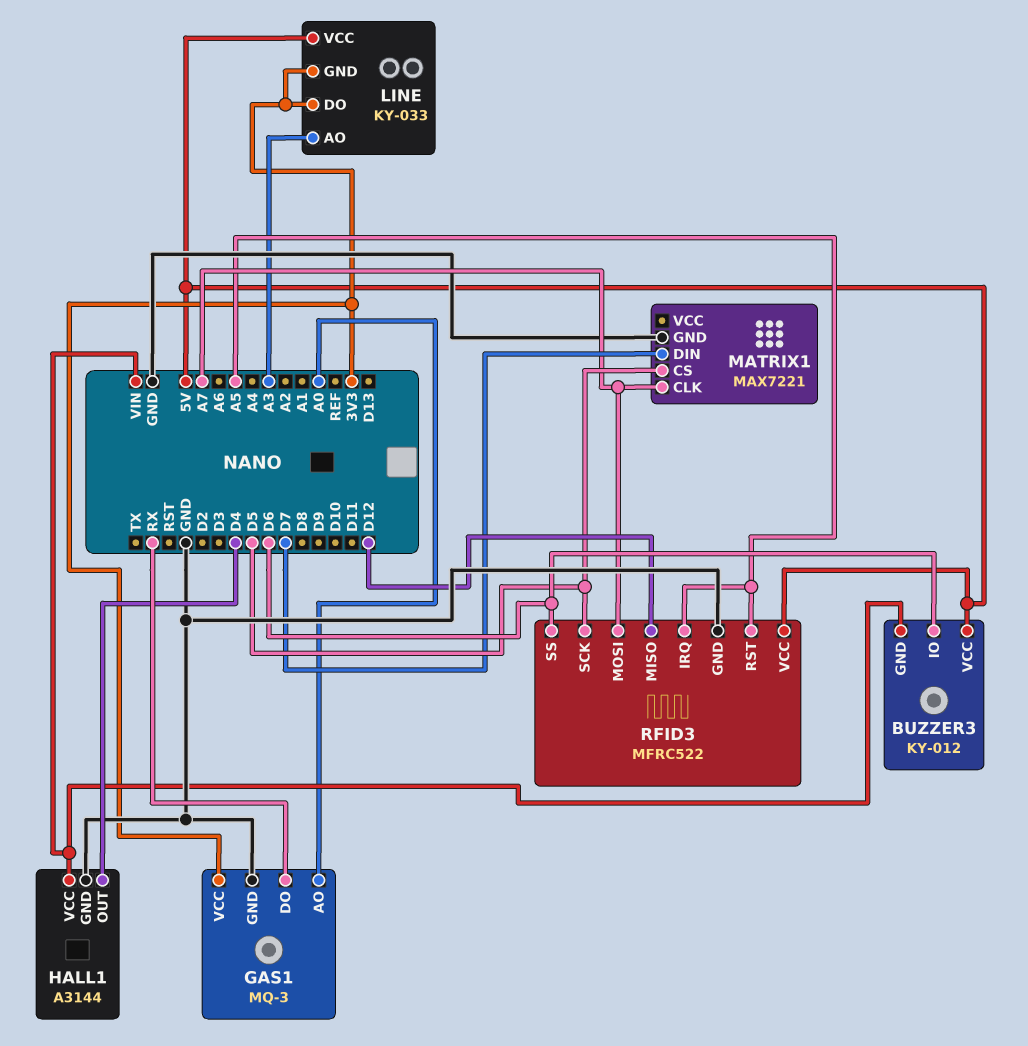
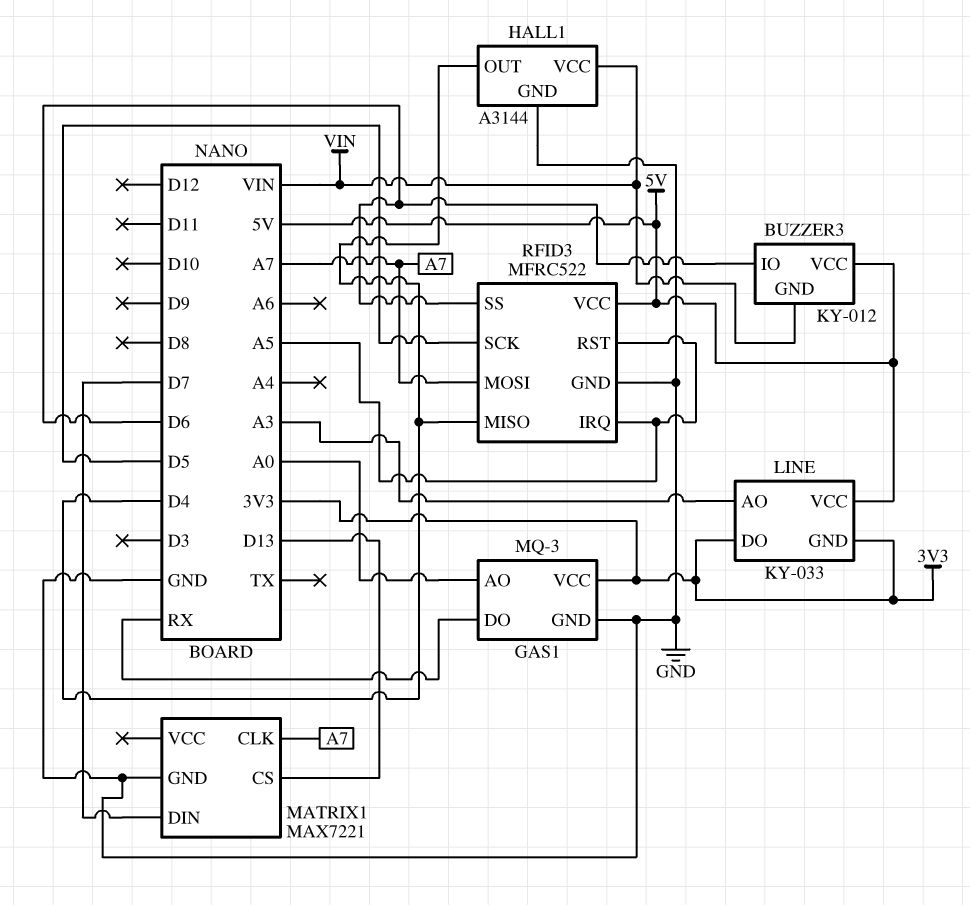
MATRIX1 pin CS: D5 -> D13
RFID3 pin MISO: D12 -> D4

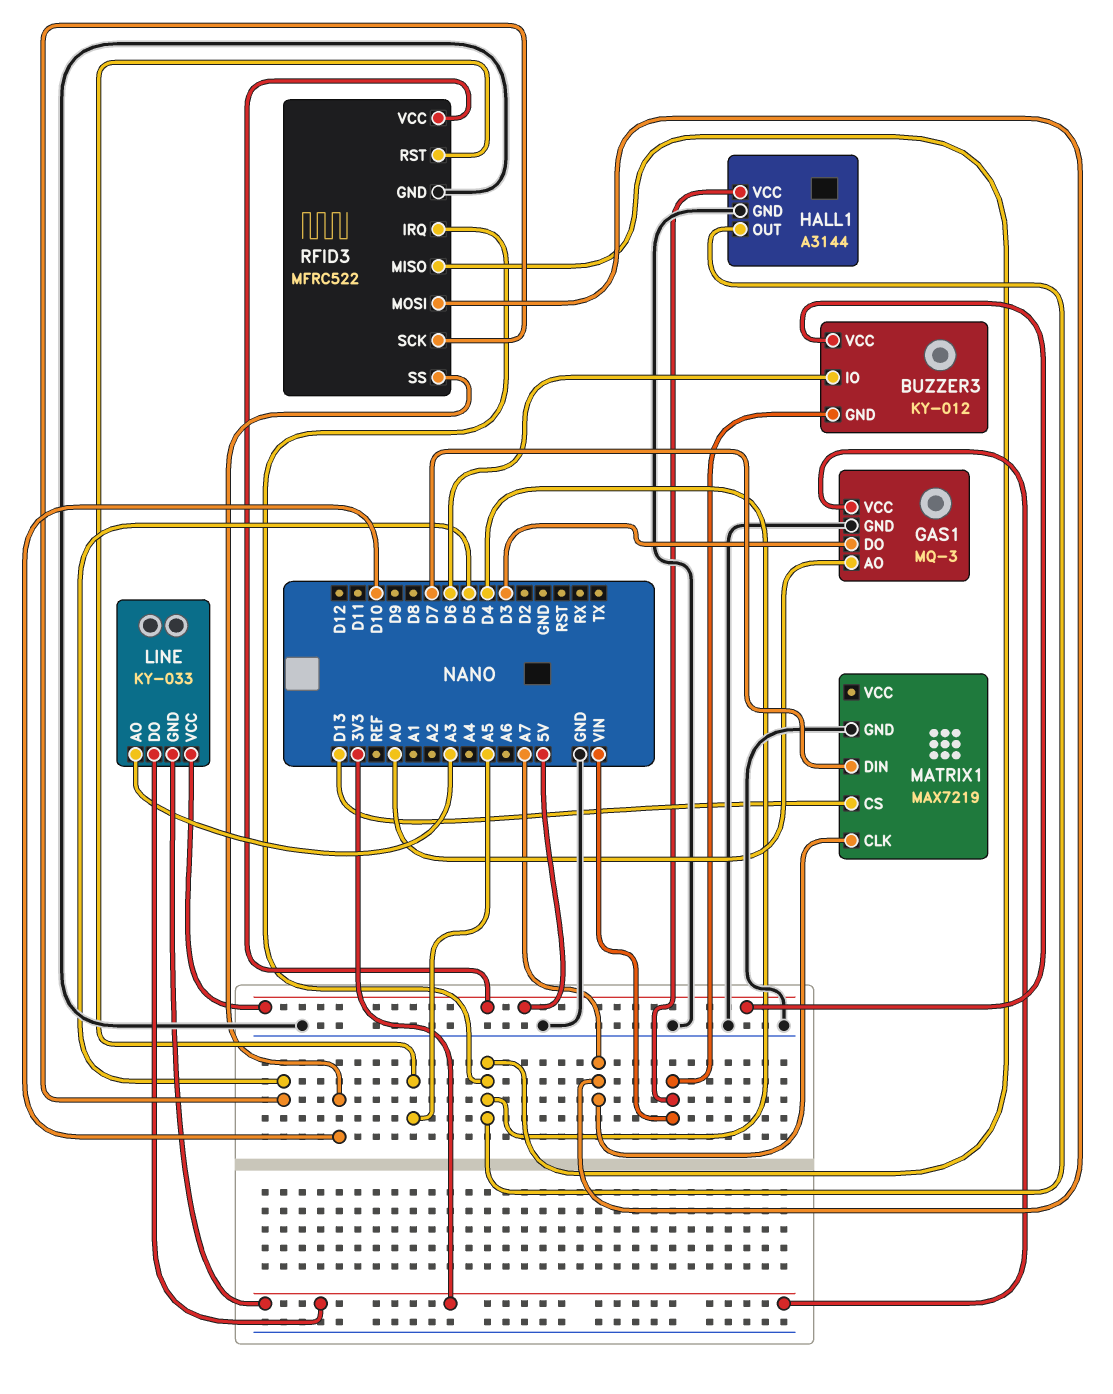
GAS1 pin DO: RX -> D3
MATRIX1: MAX7221 -> MAX7219
RFID3 pin IRQ: A5 -> D4
RFID3 pin SS: D6 -> D10

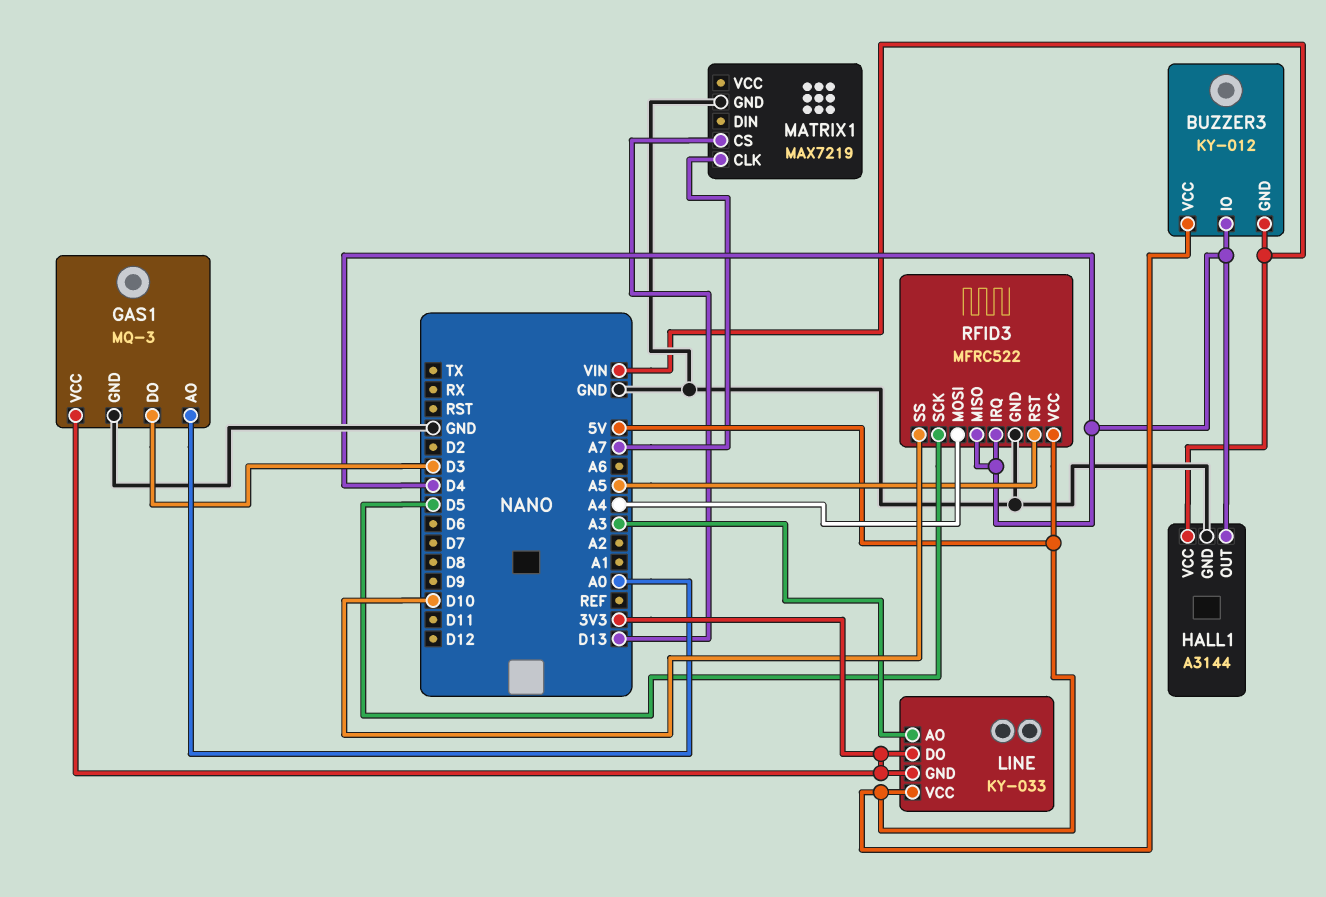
BUZZER3 pin IO: D6 -> D4
MATRIX1 pin DIN: D7 -> none
RFID3 pin MOSI: A7 -> A4

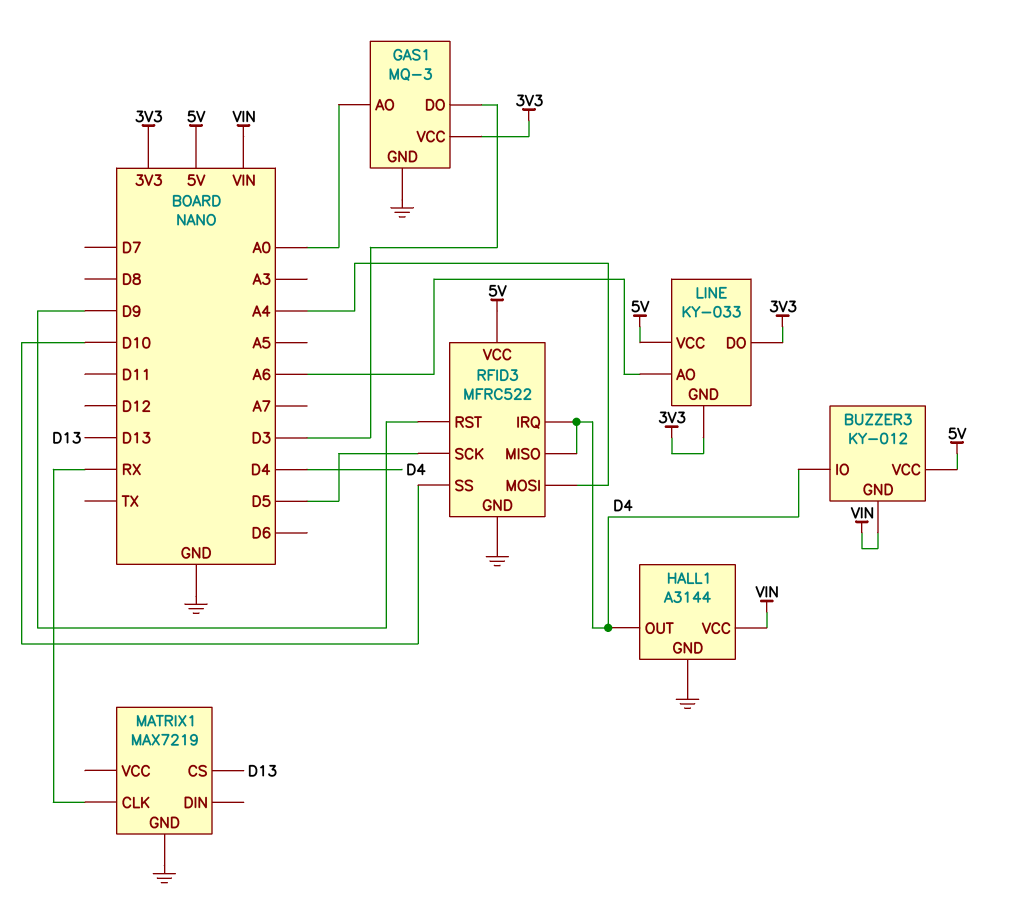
LINE pin AO: A3 -> A6
MATRIX1 pin CLK: A7 -> RX
RFID3 pin RST: A5 -> D9

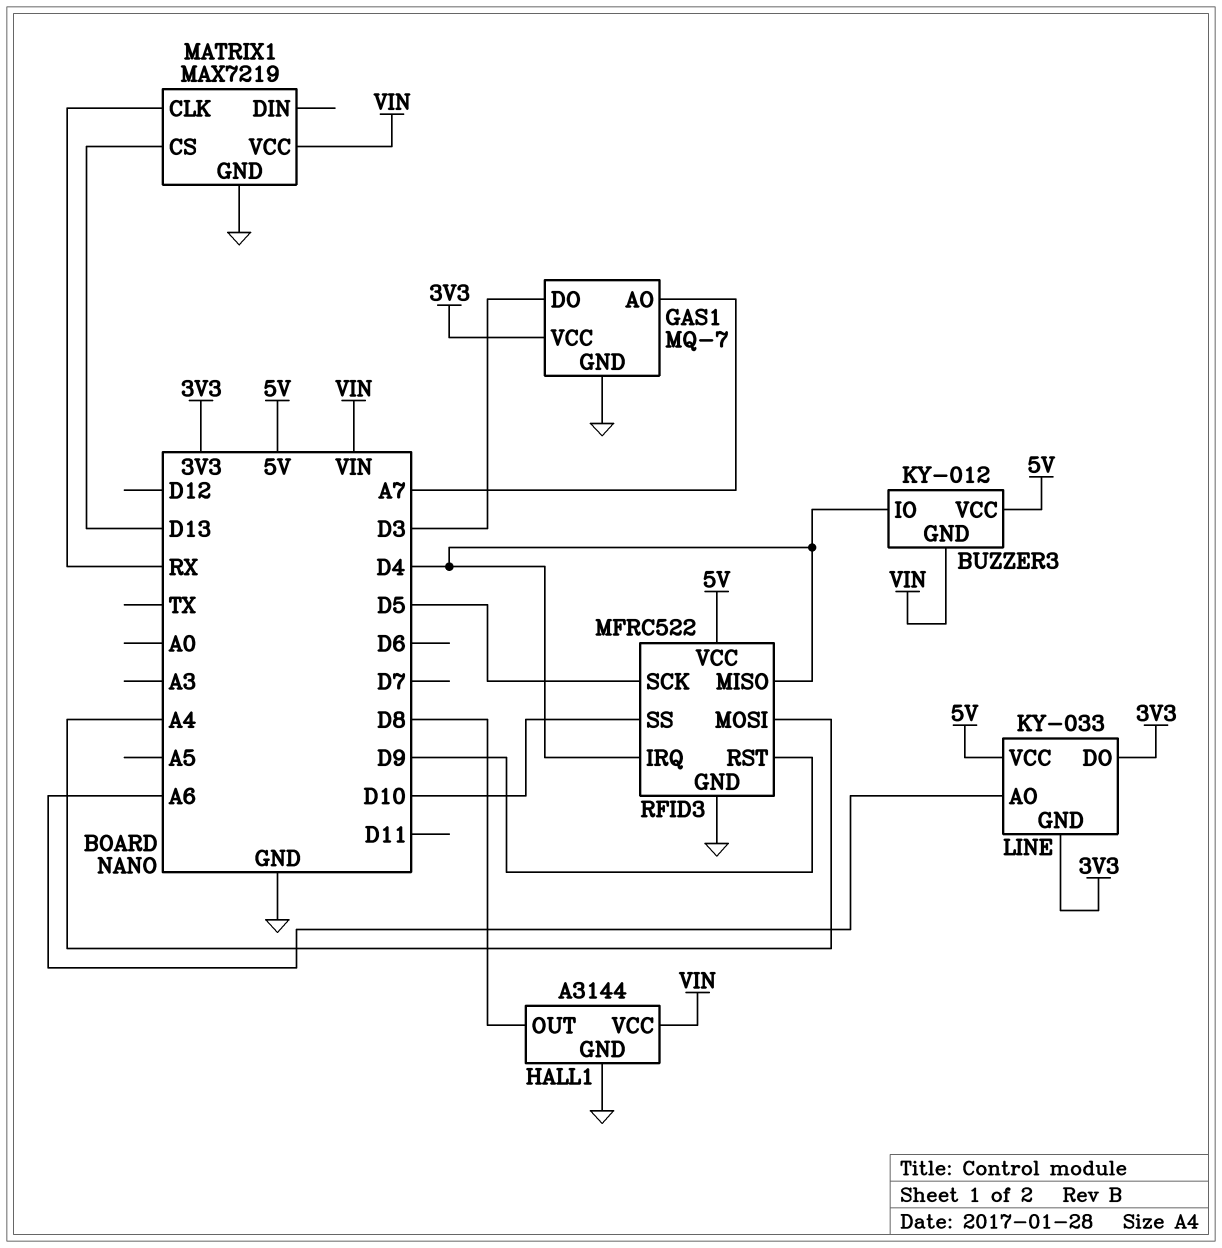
GAS1: MQ-3 -> MQ-7
GAS1 pin AO: A0 -> A7
HALL1 pin OUT: D4 -> D8
MATRIX1 pin VCC: none -> VIN

